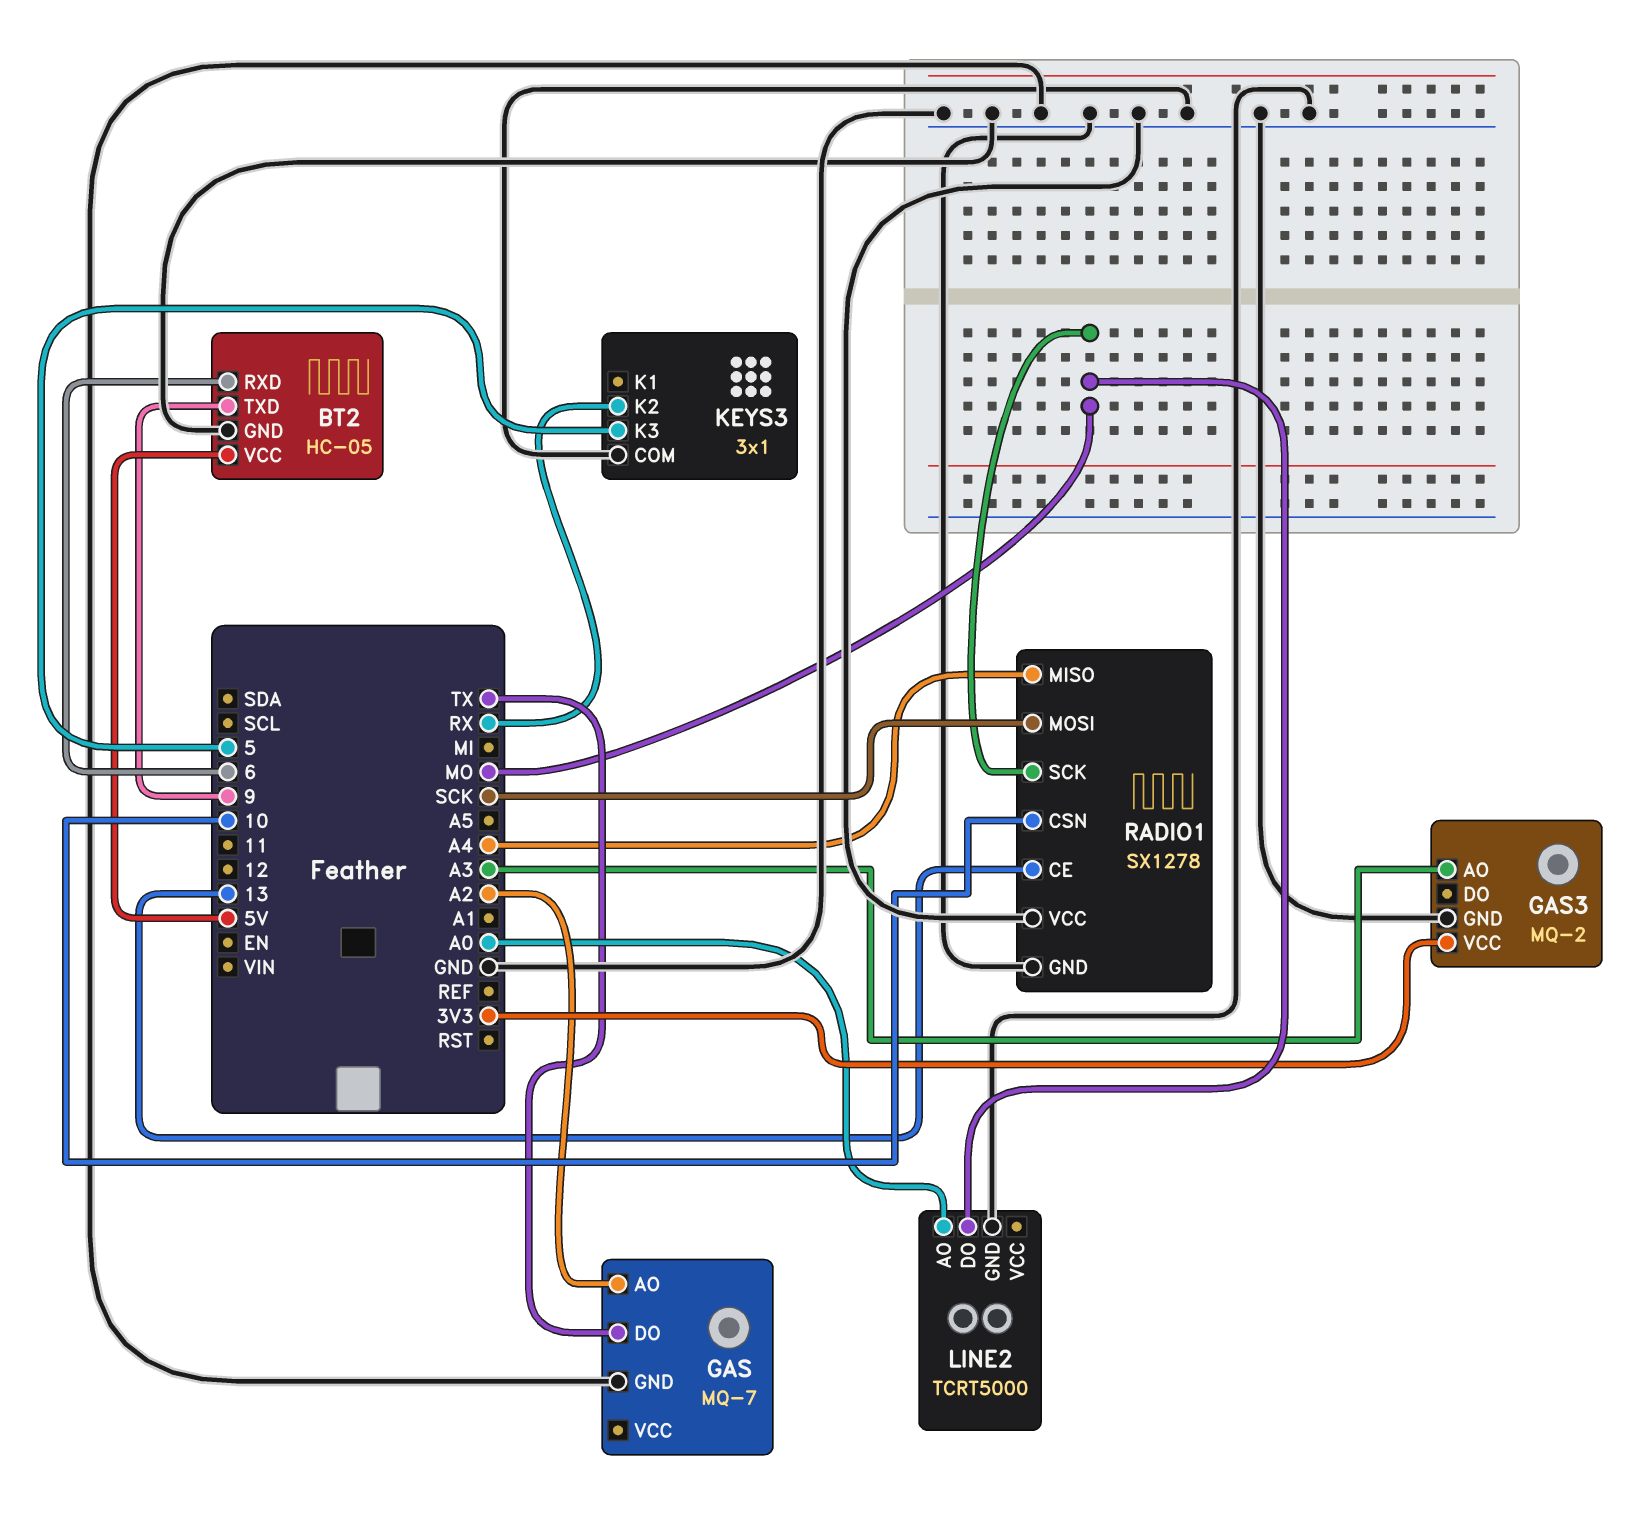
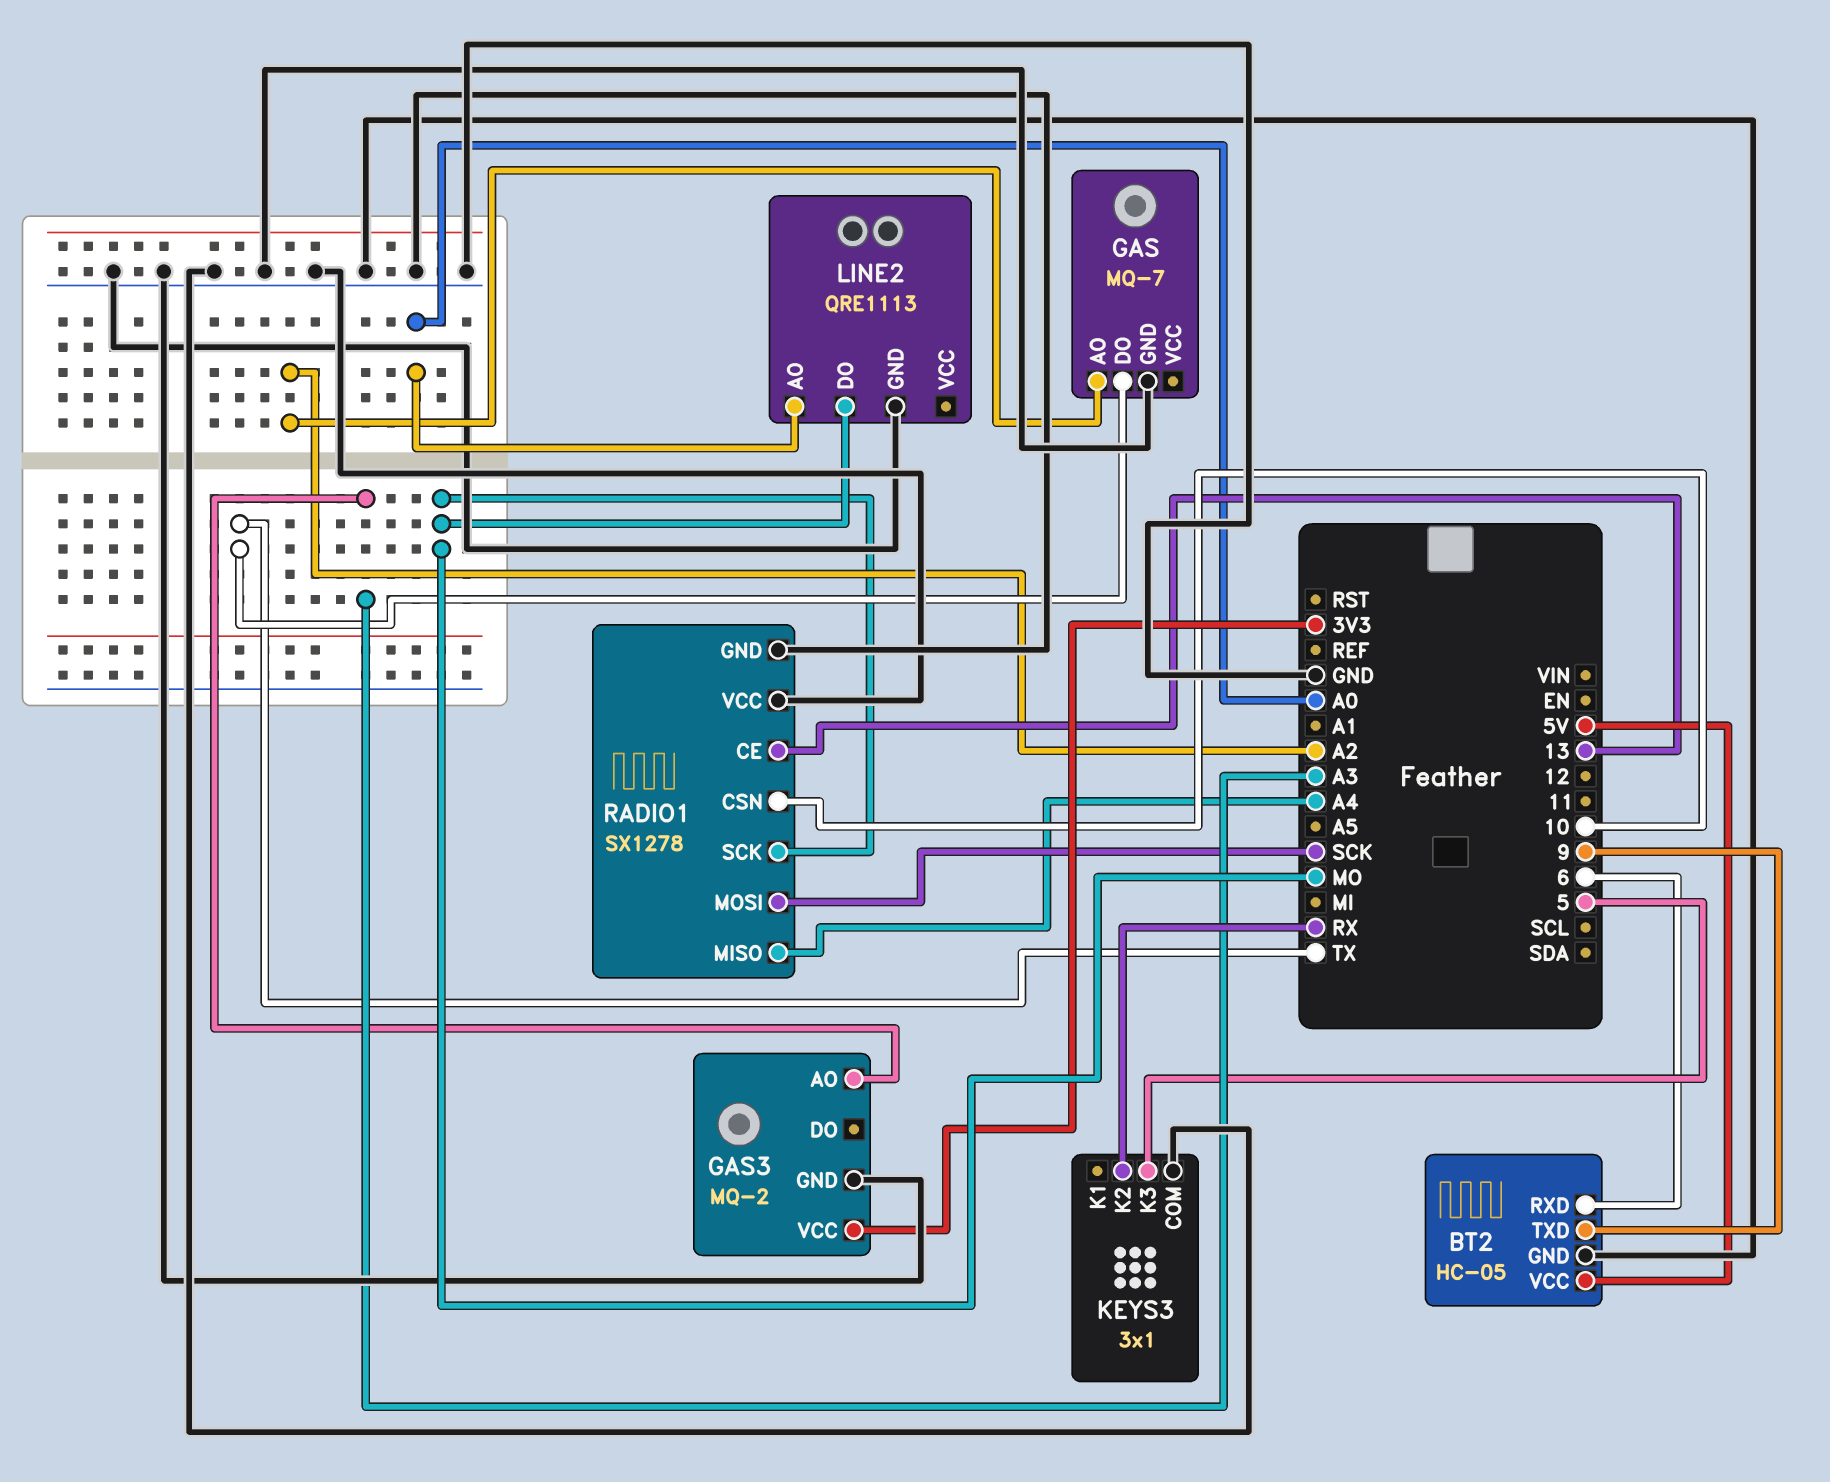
LINE2: TCRT5000 -> QRE1113

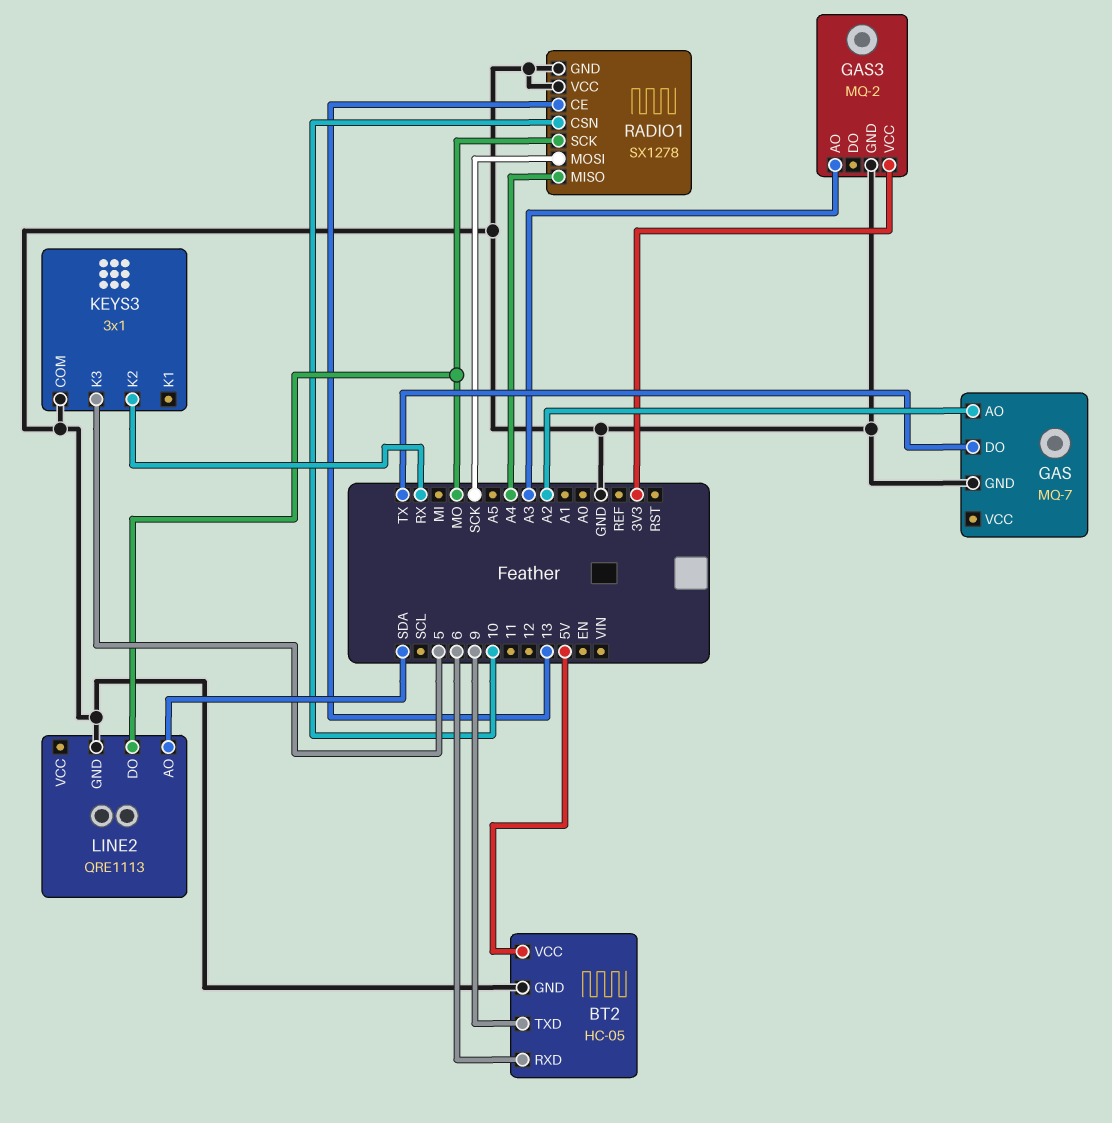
LINE2 pin AO: A0 -> SDA

